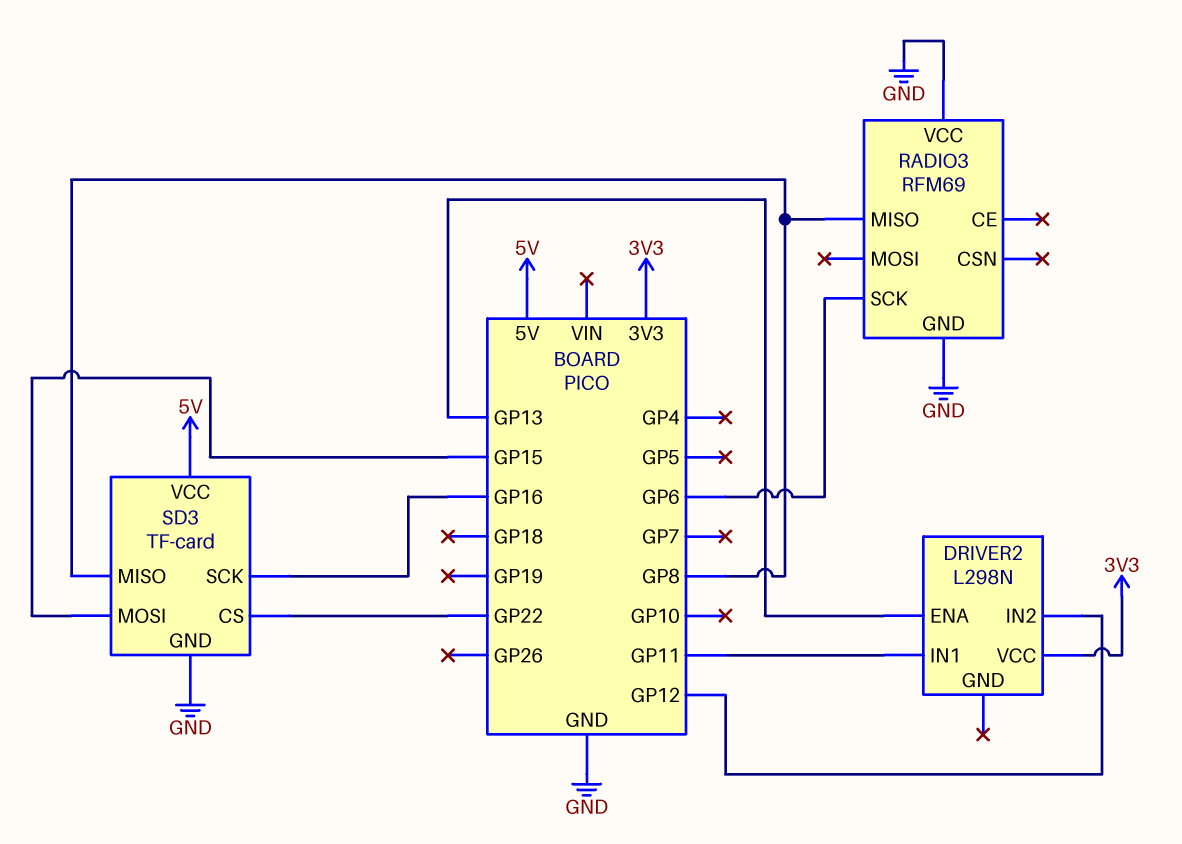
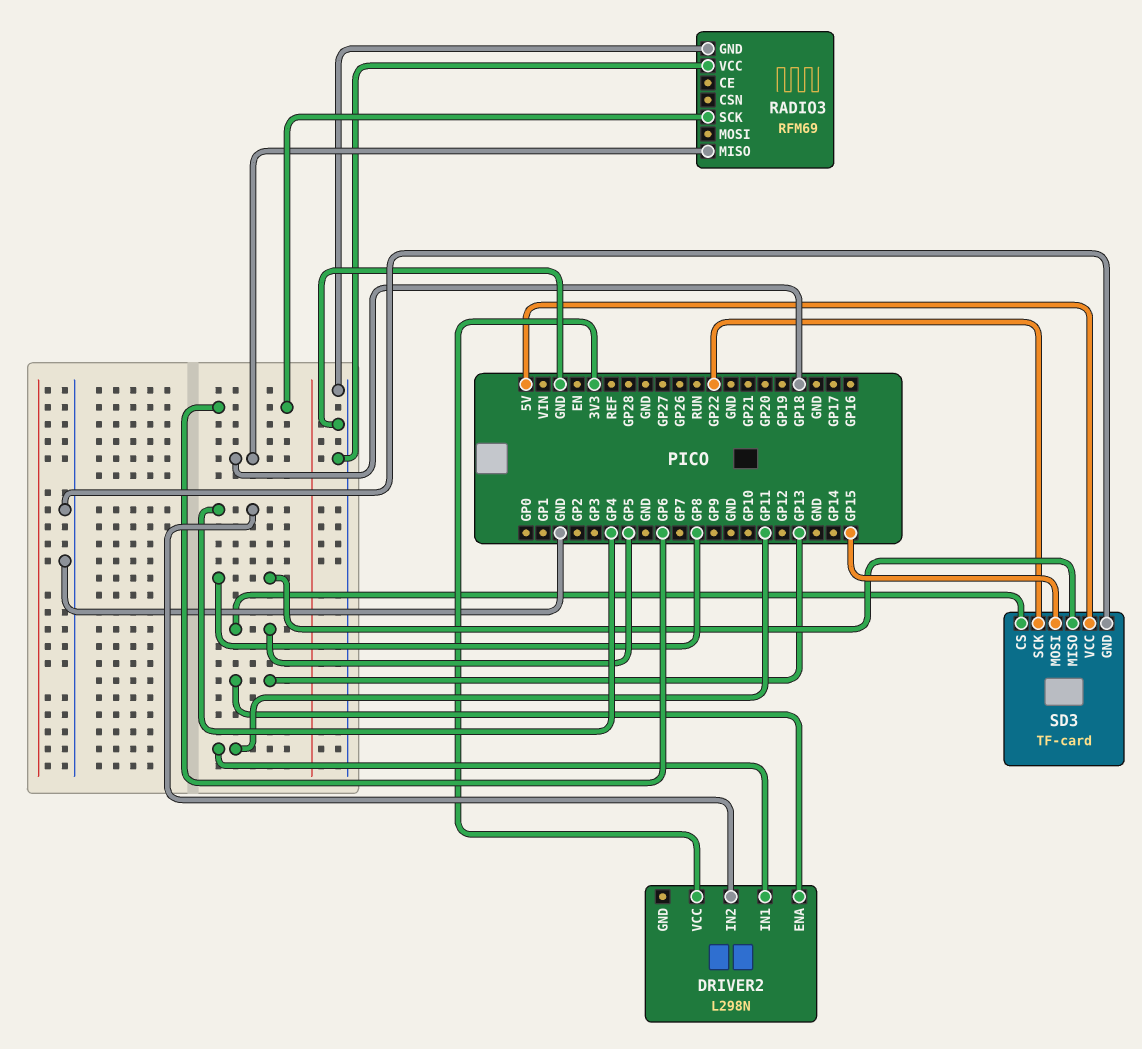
DRIVER2 pin IN2: GP12 -> GP4
RADIO3 pin MISO: GP8 -> GP18
SD3 pin CS: GP22 -> GP5
SD3 pin SCK: GP16 -> GP22

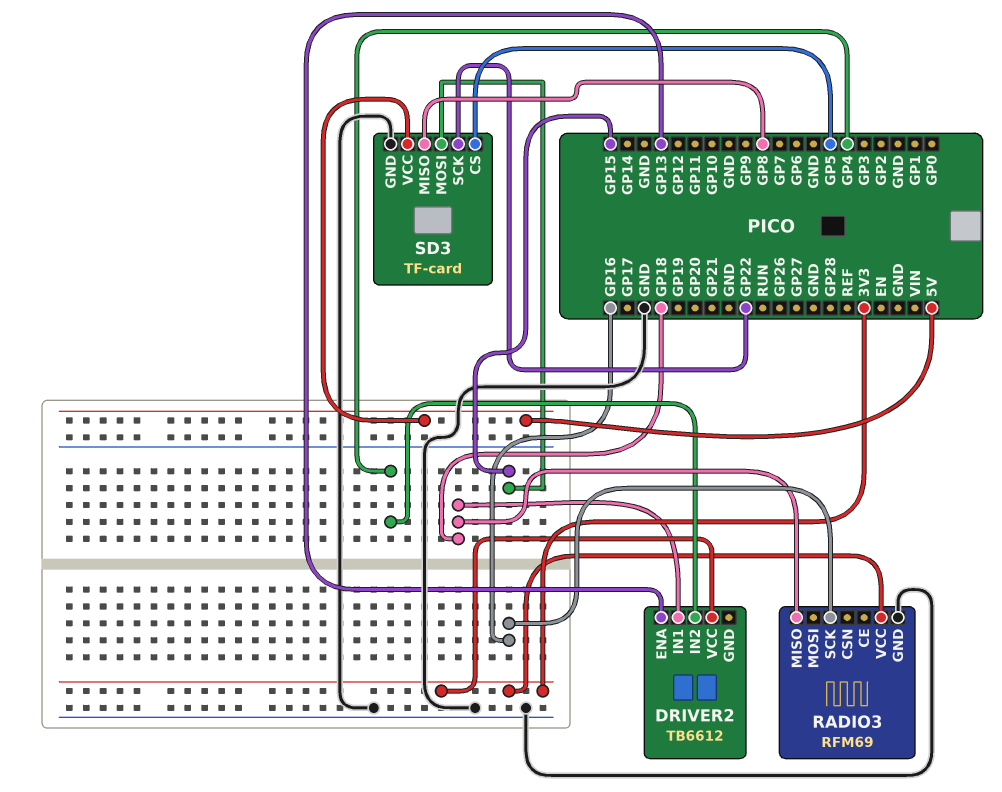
DRIVER2: L298N -> TB6612
DRIVER2 pin IN1: GP11 -> GP18
RADIO3 pin SCK: GP6 -> GP16
RADIO3 pin VCC: GND -> 3V3

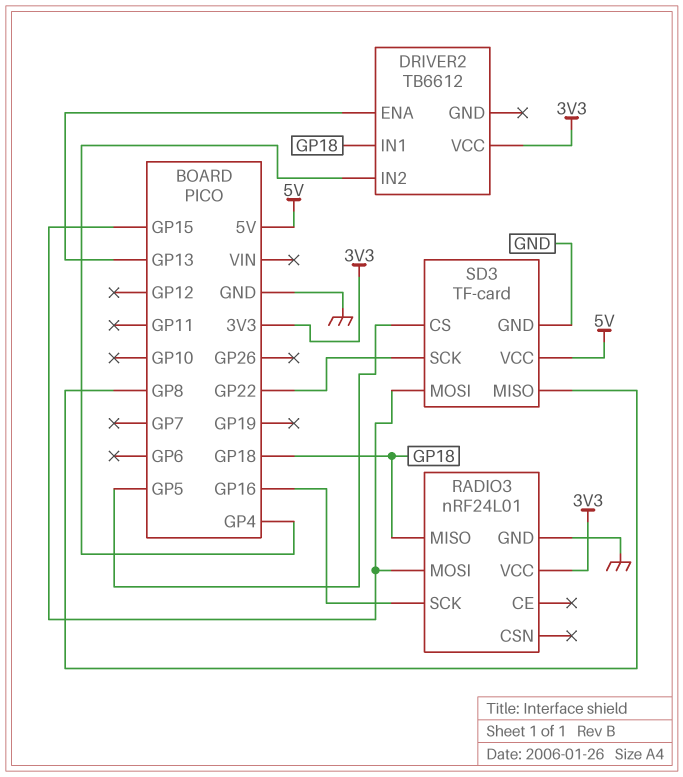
RADIO3: RFM69 -> nRF24L01
RADIO3 pin MOSI: none -> GP15

